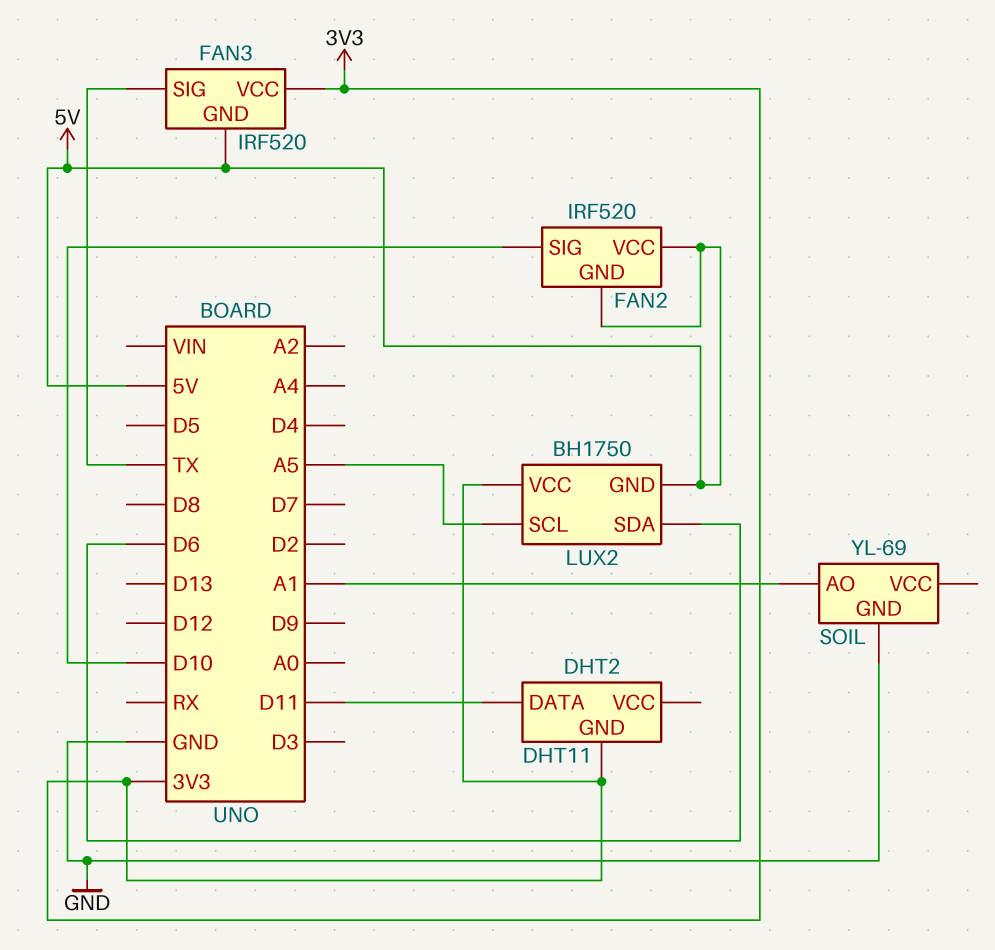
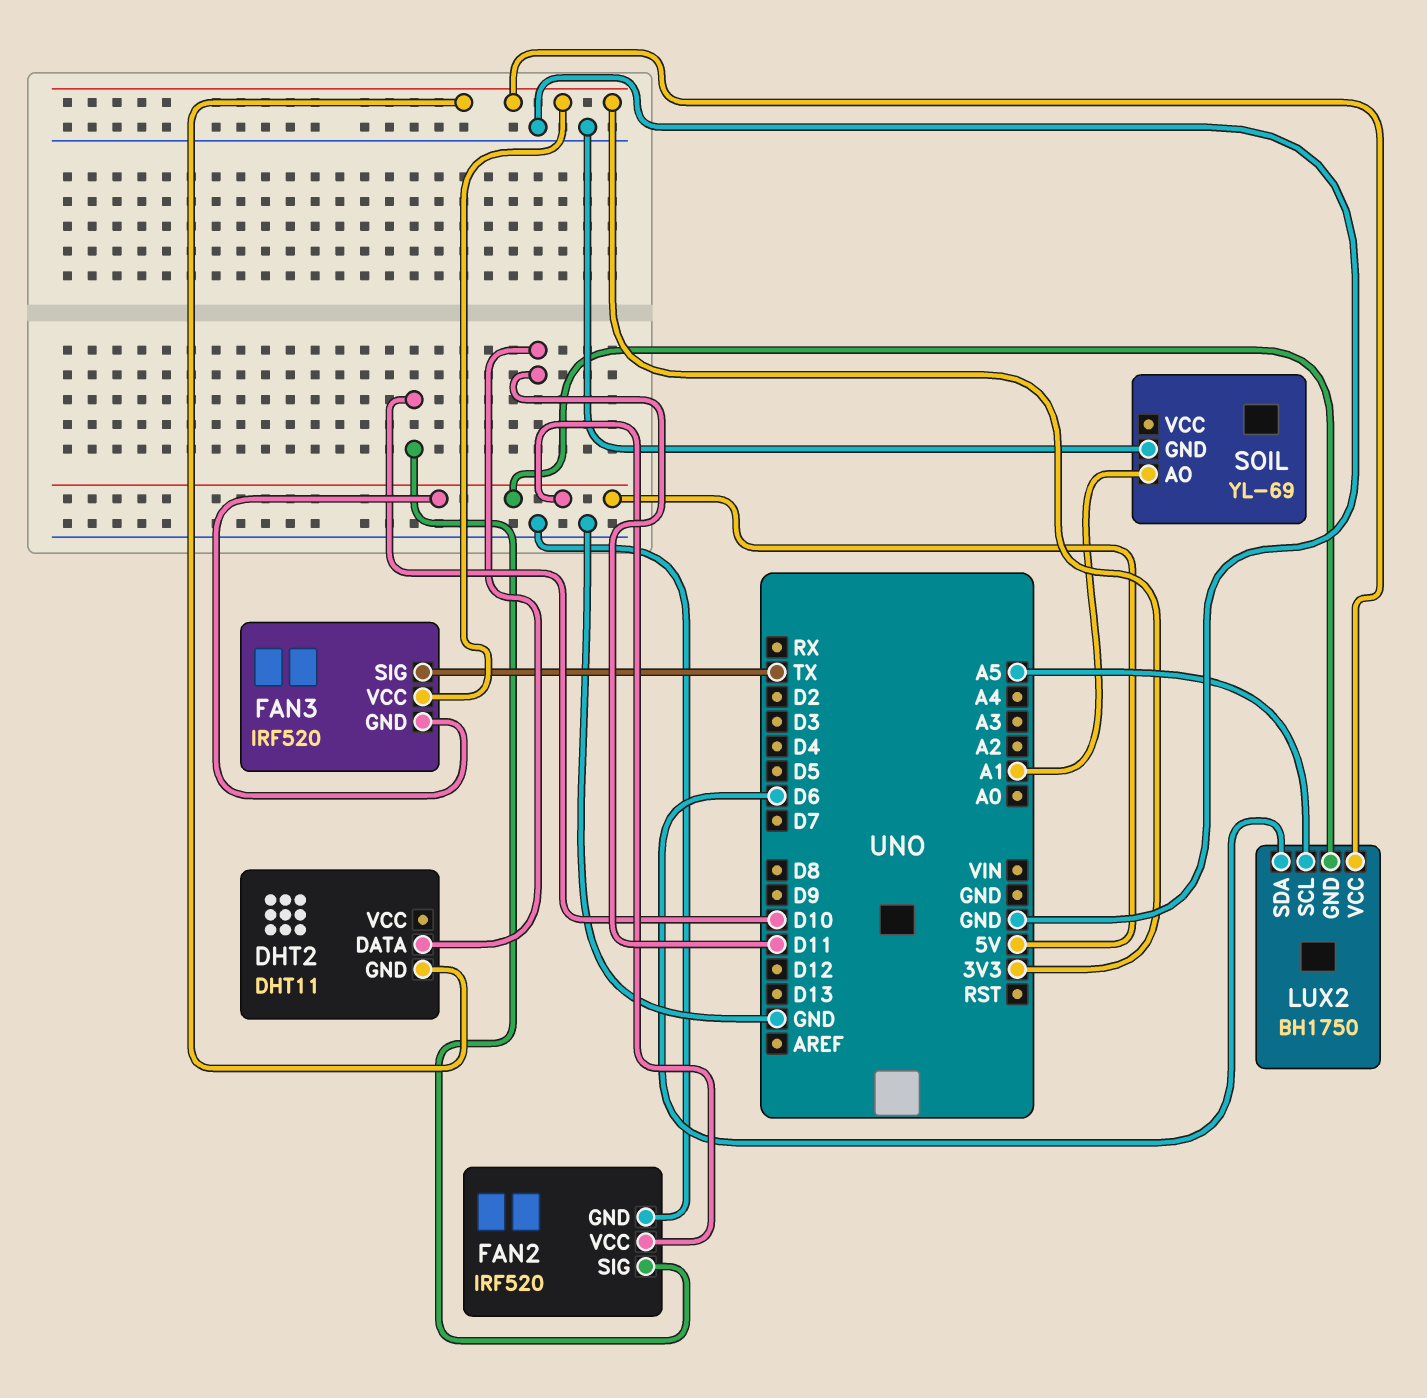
FAN2 pin GND: 5V -> GND

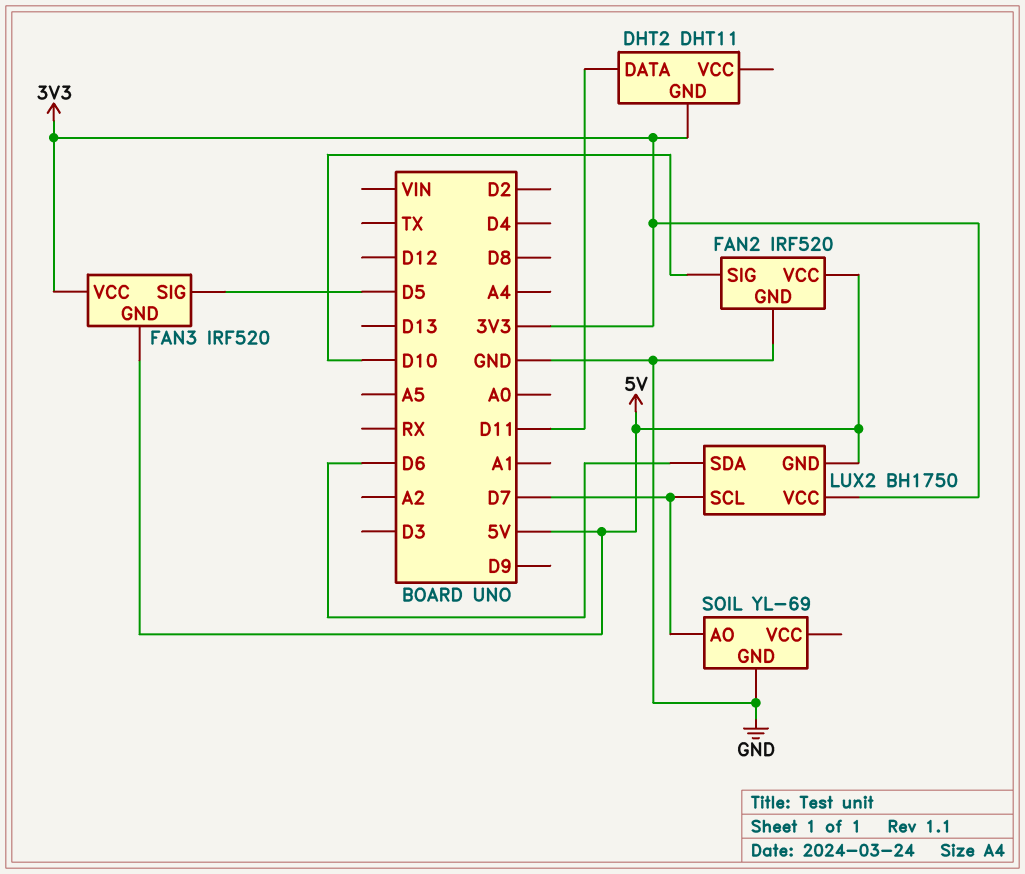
FAN3 pin SIG: TX -> D5
LUX2 pin SCL: A5 -> D7
SOIL pin AO: A1 -> D7

